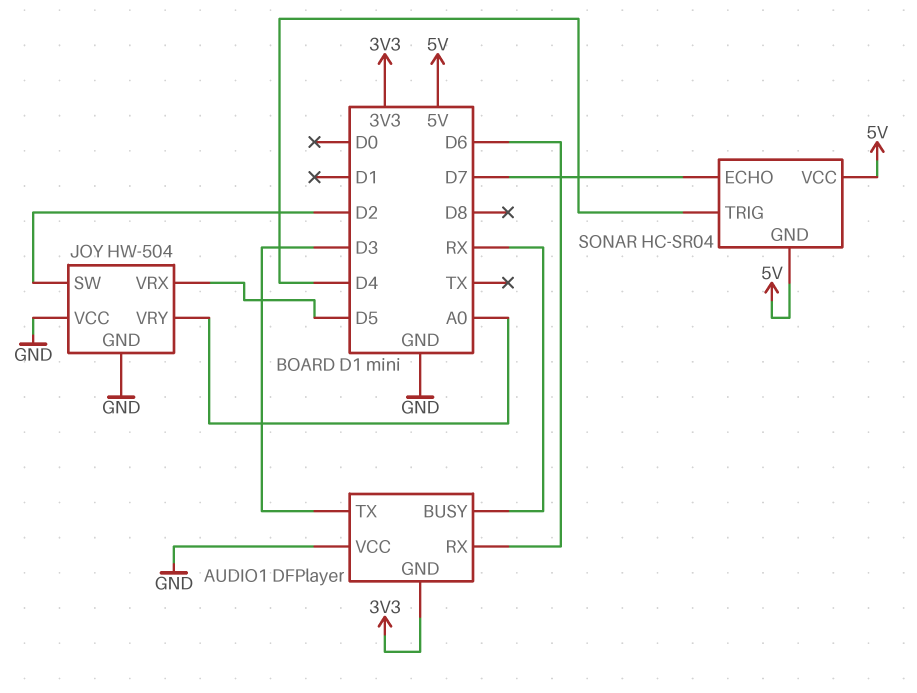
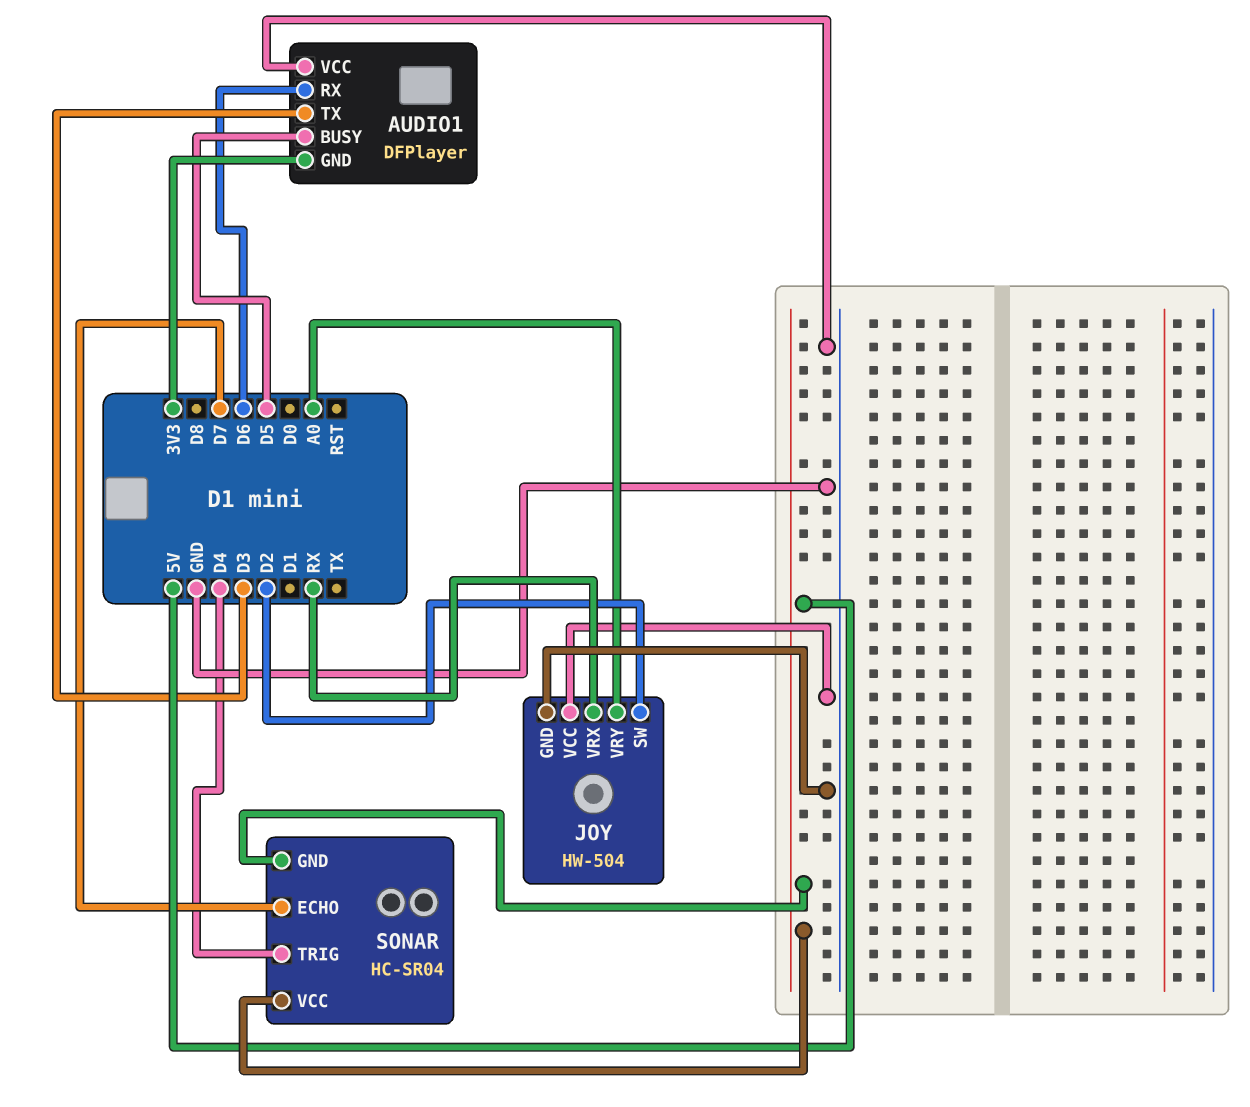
AUDIO1 pin BUSY: RX -> D5
JOY pin VRX: D5 -> RX

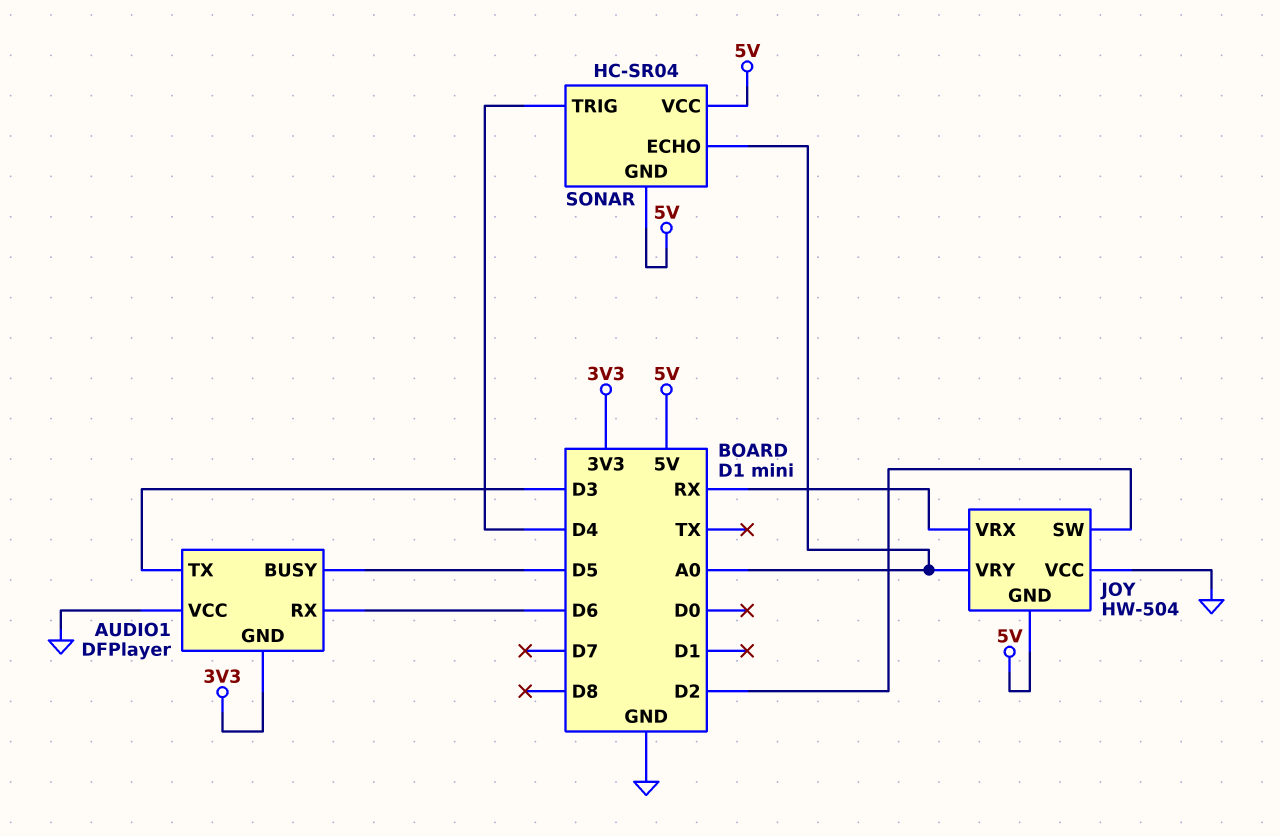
JOY pin GND: GND -> 5V
SONAR pin ECHO: D7 -> A0

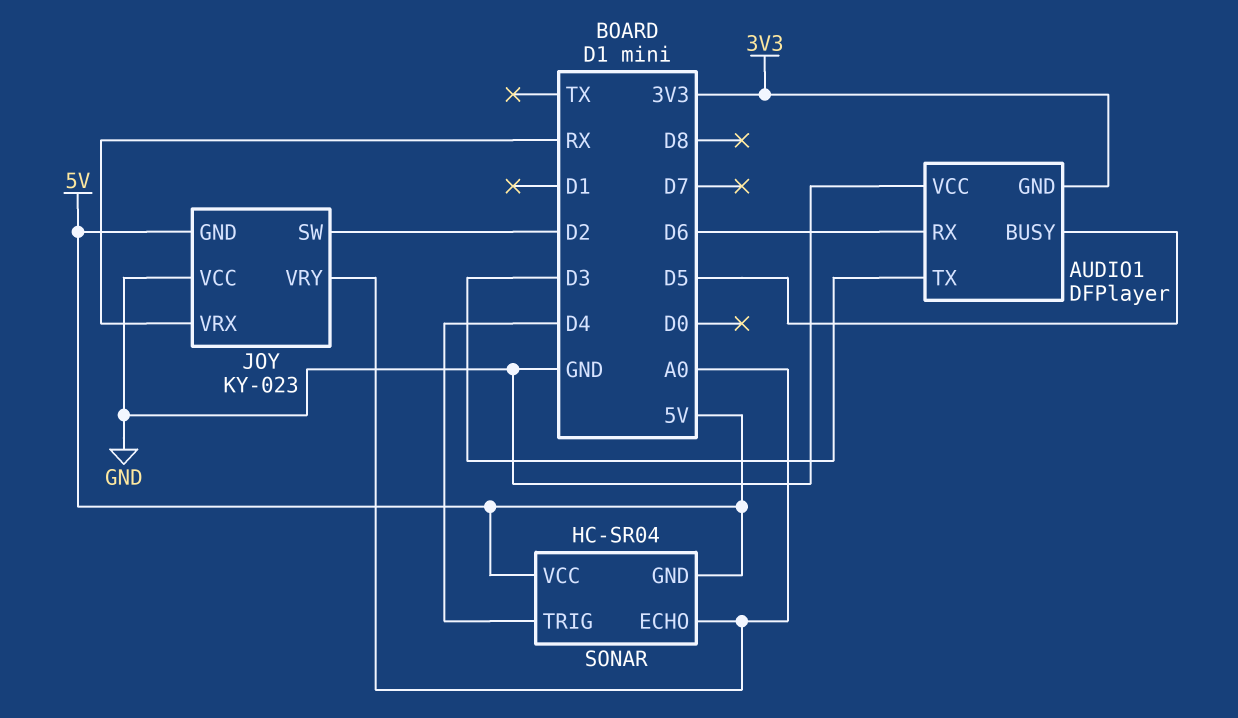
JOY: HW-504 -> KY-023

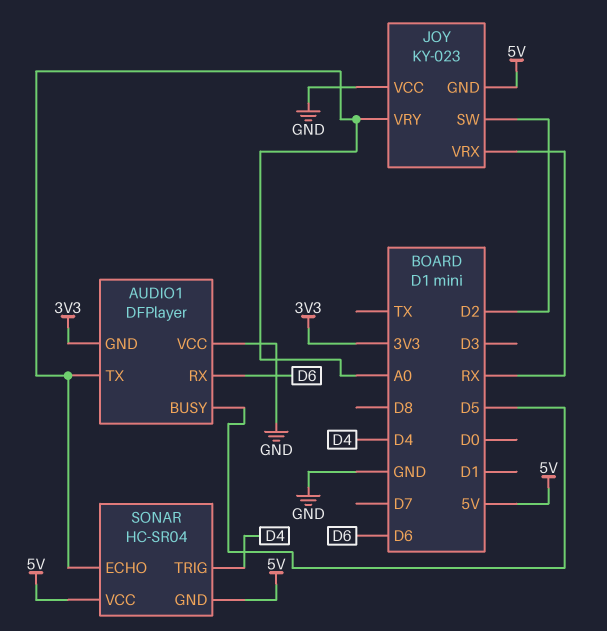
AUDIO1 pin TX: D3 -> A0

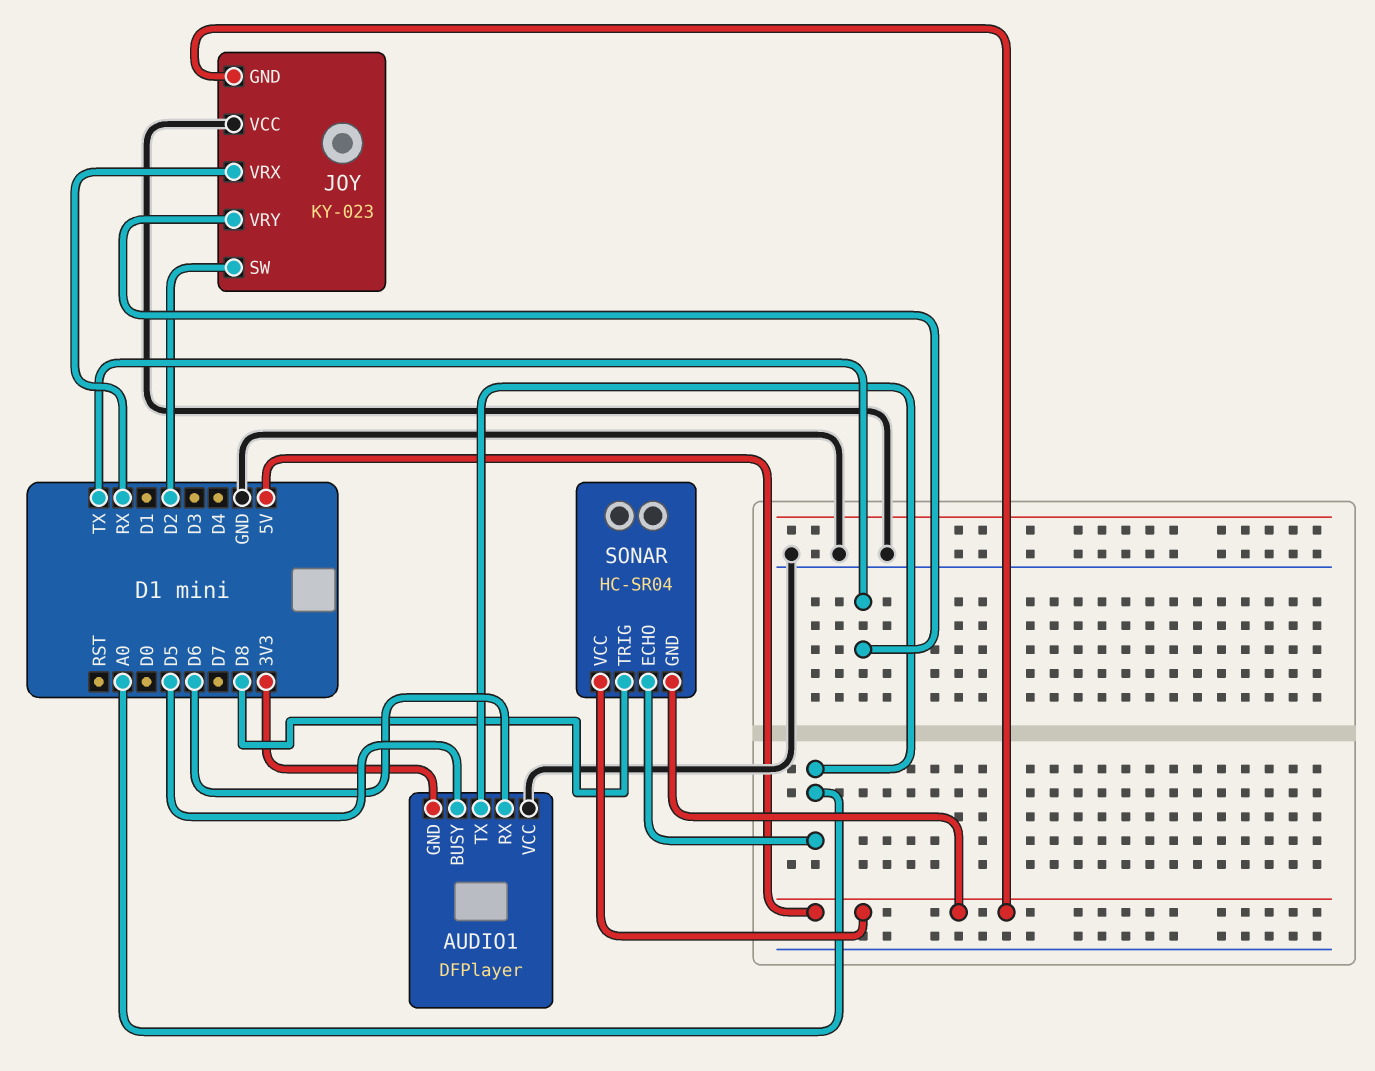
JOY pin VRY: A0 -> TX
SONAR pin TRIG: D4 -> D8

